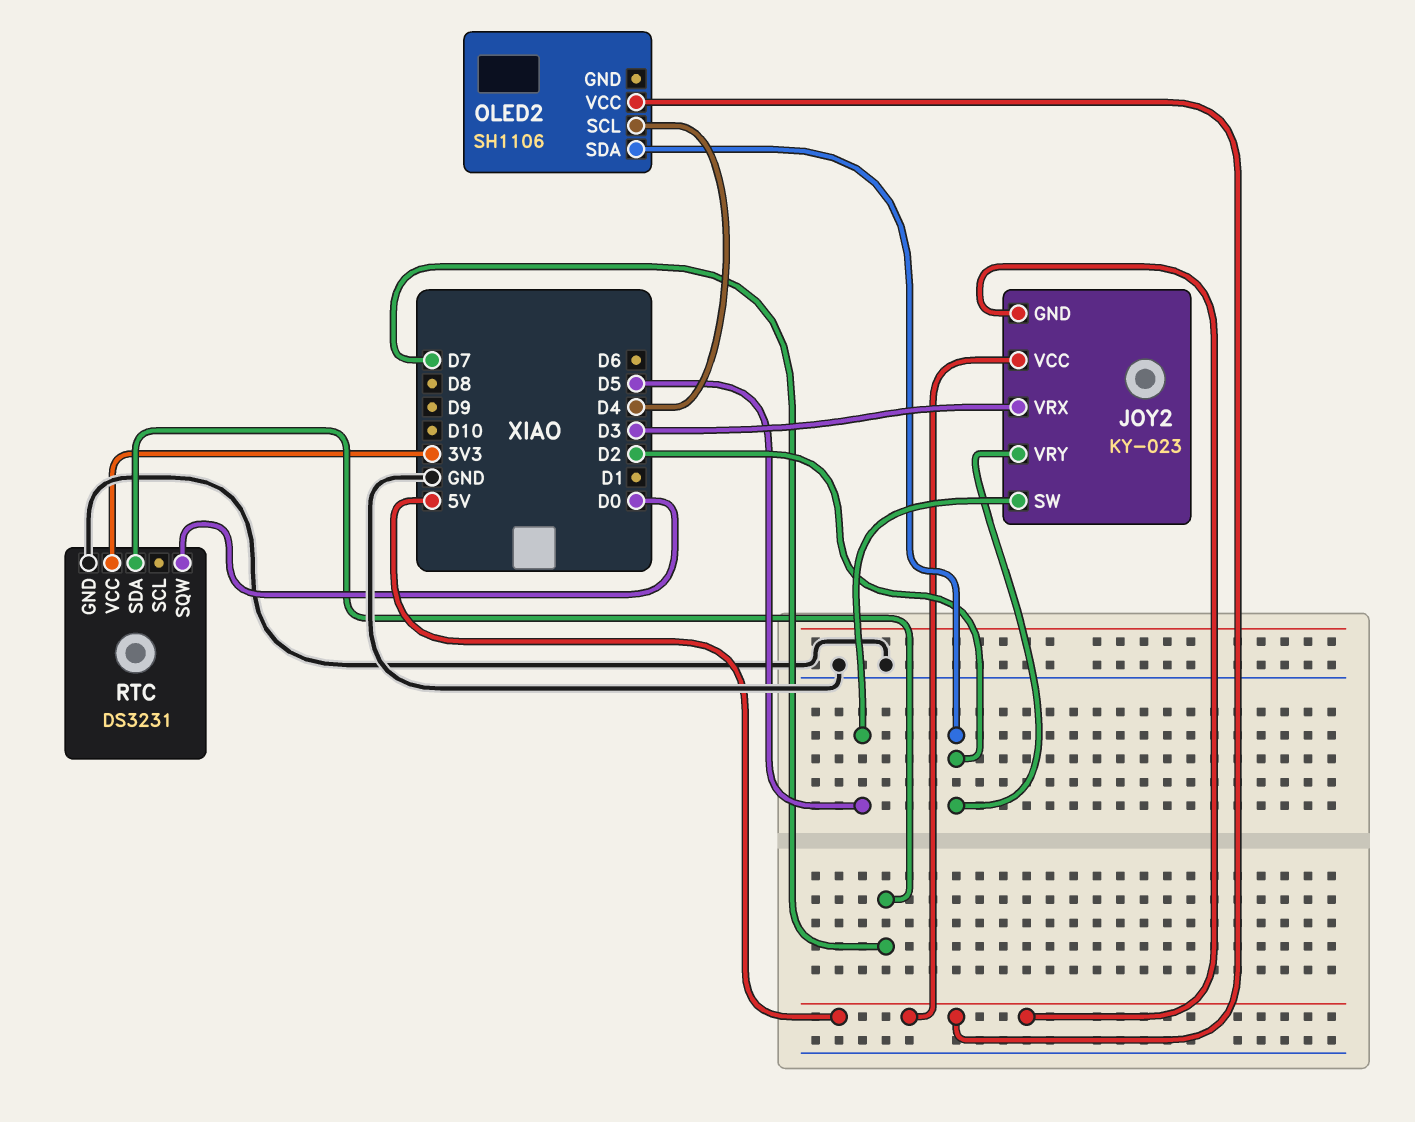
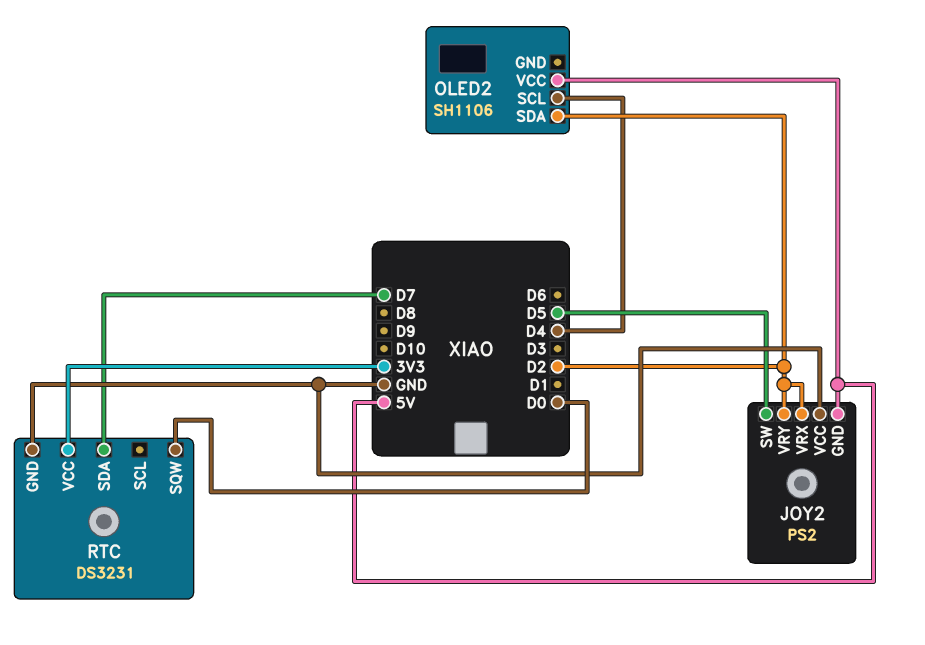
JOY2: KY-023 -> PS2
JOY2 pin VCC: 5V -> GND
JOY2 pin VRX: D3 -> D2

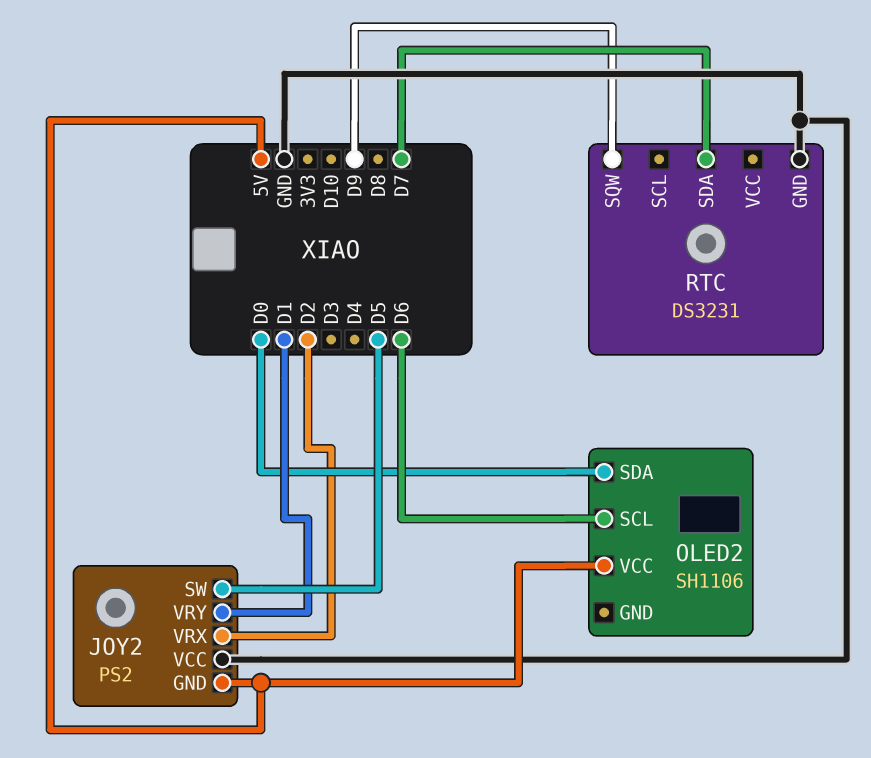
JOY2 pin VRY: D2 -> D1
OLED2 pin SCL: D4 -> D6
OLED2 pin SDA: D2 -> D0
RTC pin SQW: D0 -> D9
RTC pin VCC: 3V3 -> none

